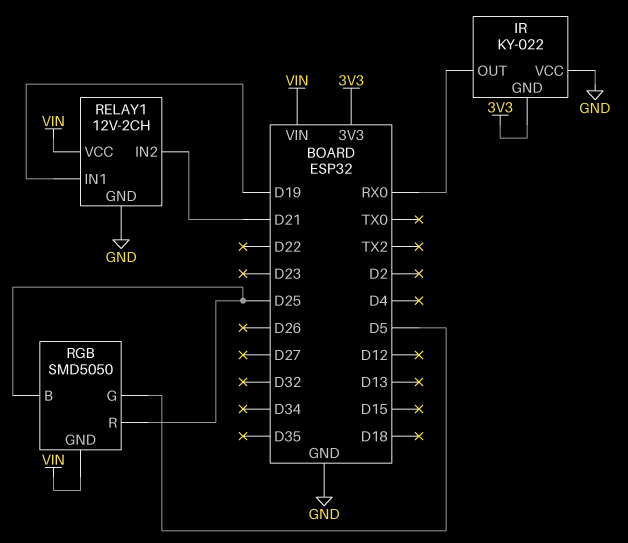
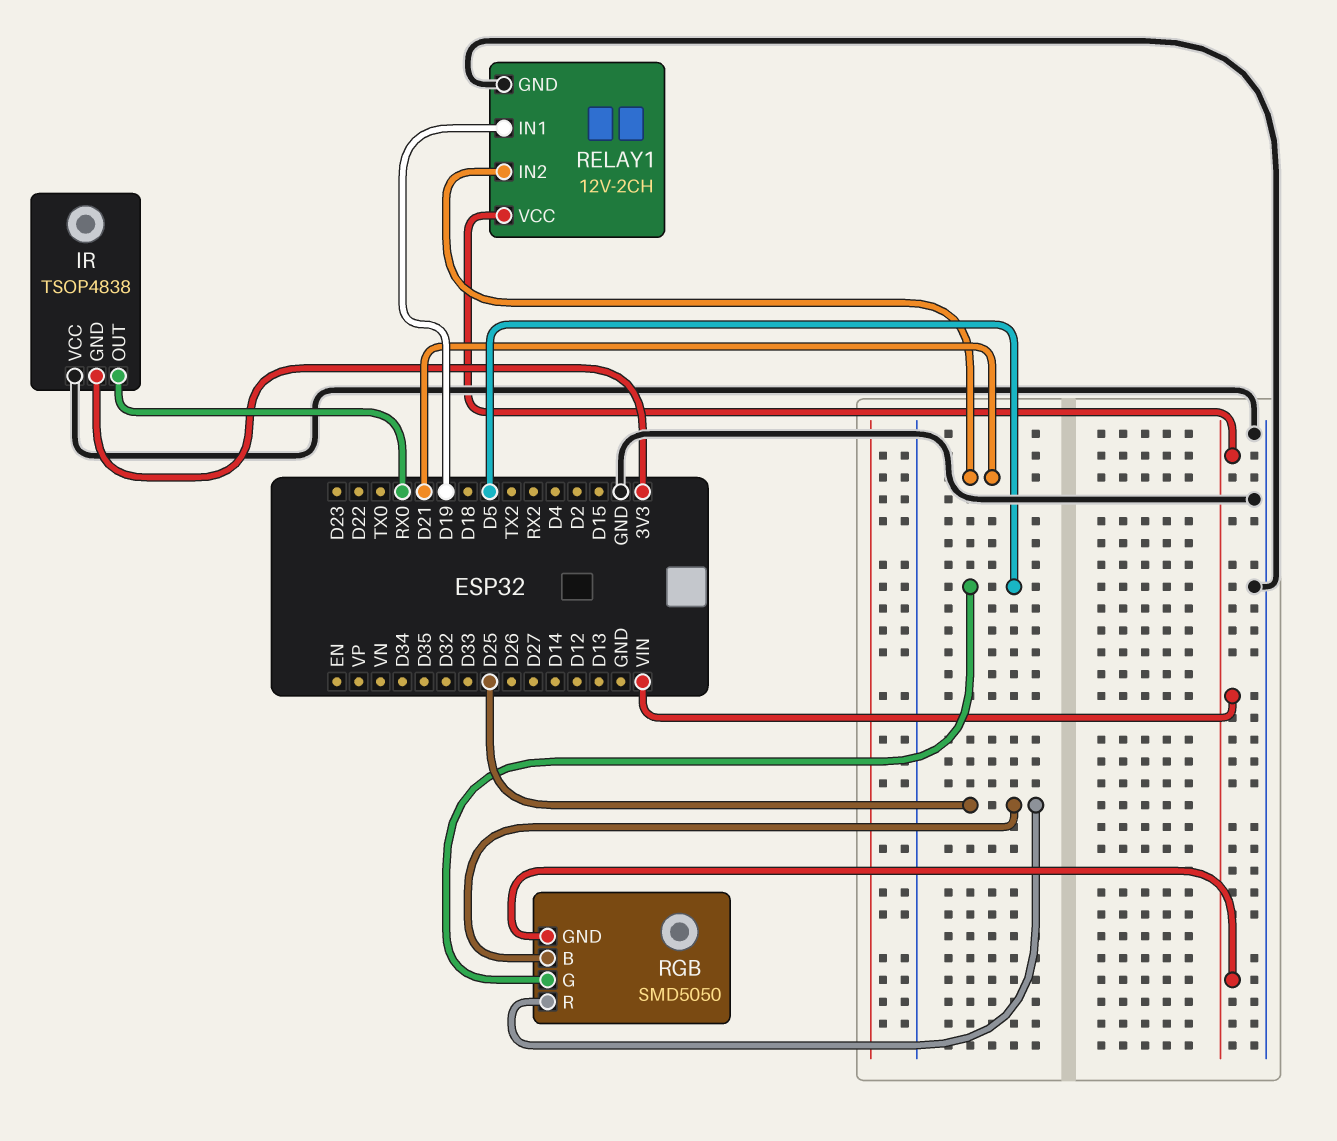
IR: KY-022 -> TSOP4838

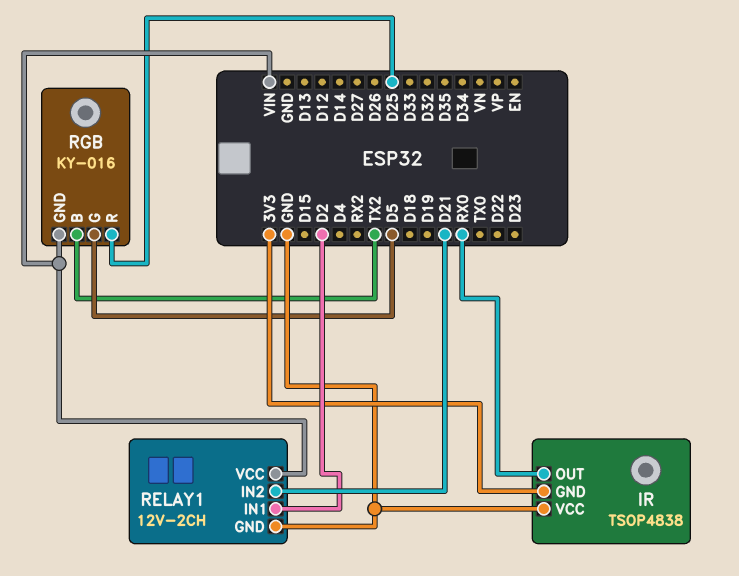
RELAY1 pin IN1: D19 -> D2
RGB: SMD5050 -> KY-016
RGB pin B: D25 -> TX2

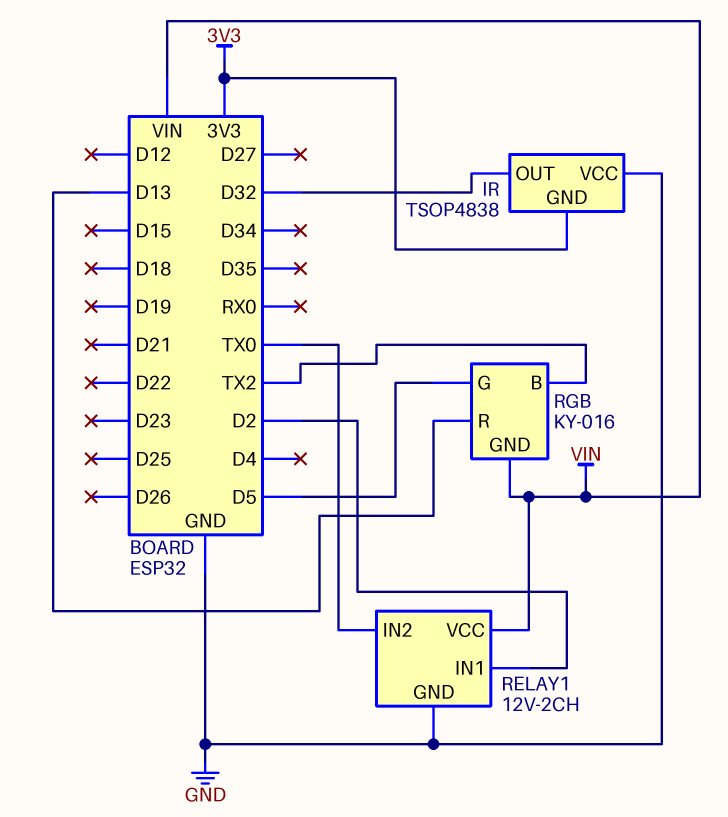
IR pin OUT: RX0 -> D32
RELAY1 pin IN2: D21 -> TX0
RGB pin R: D25 -> D13

